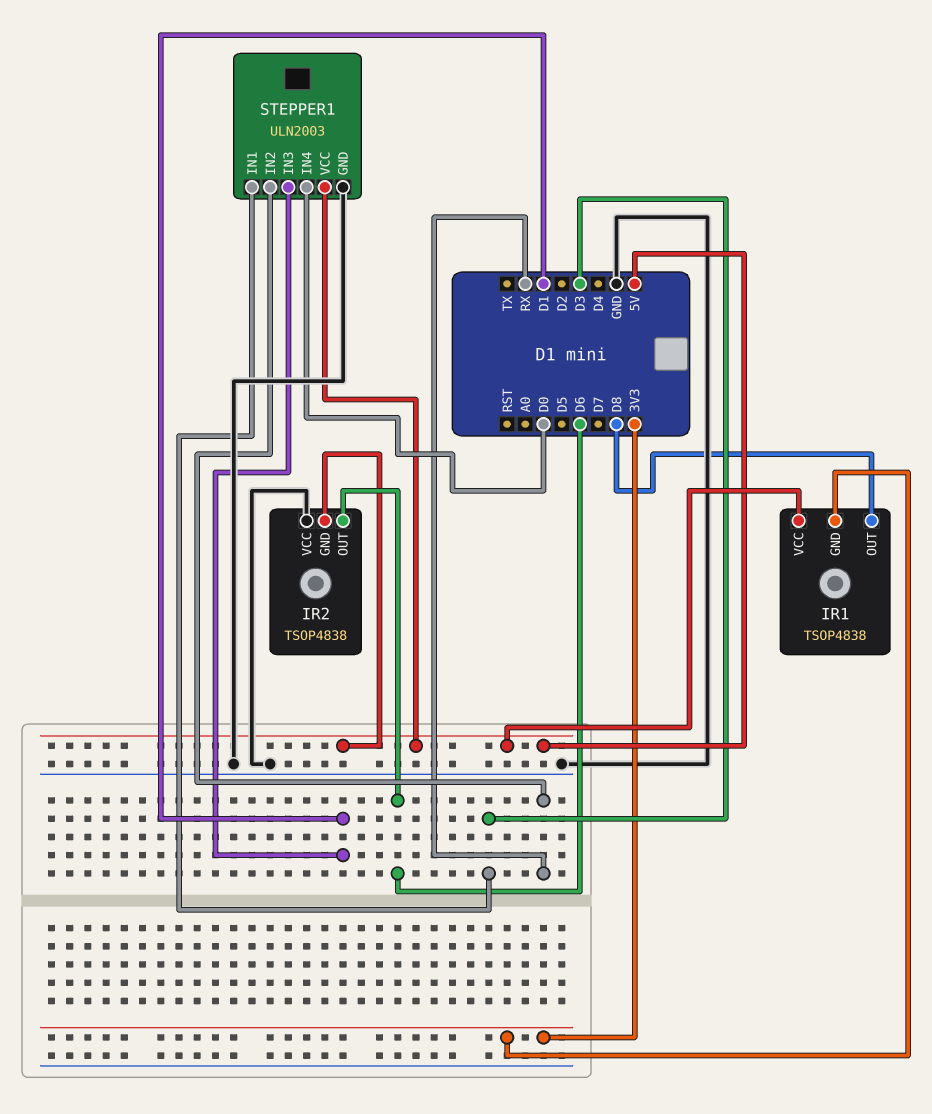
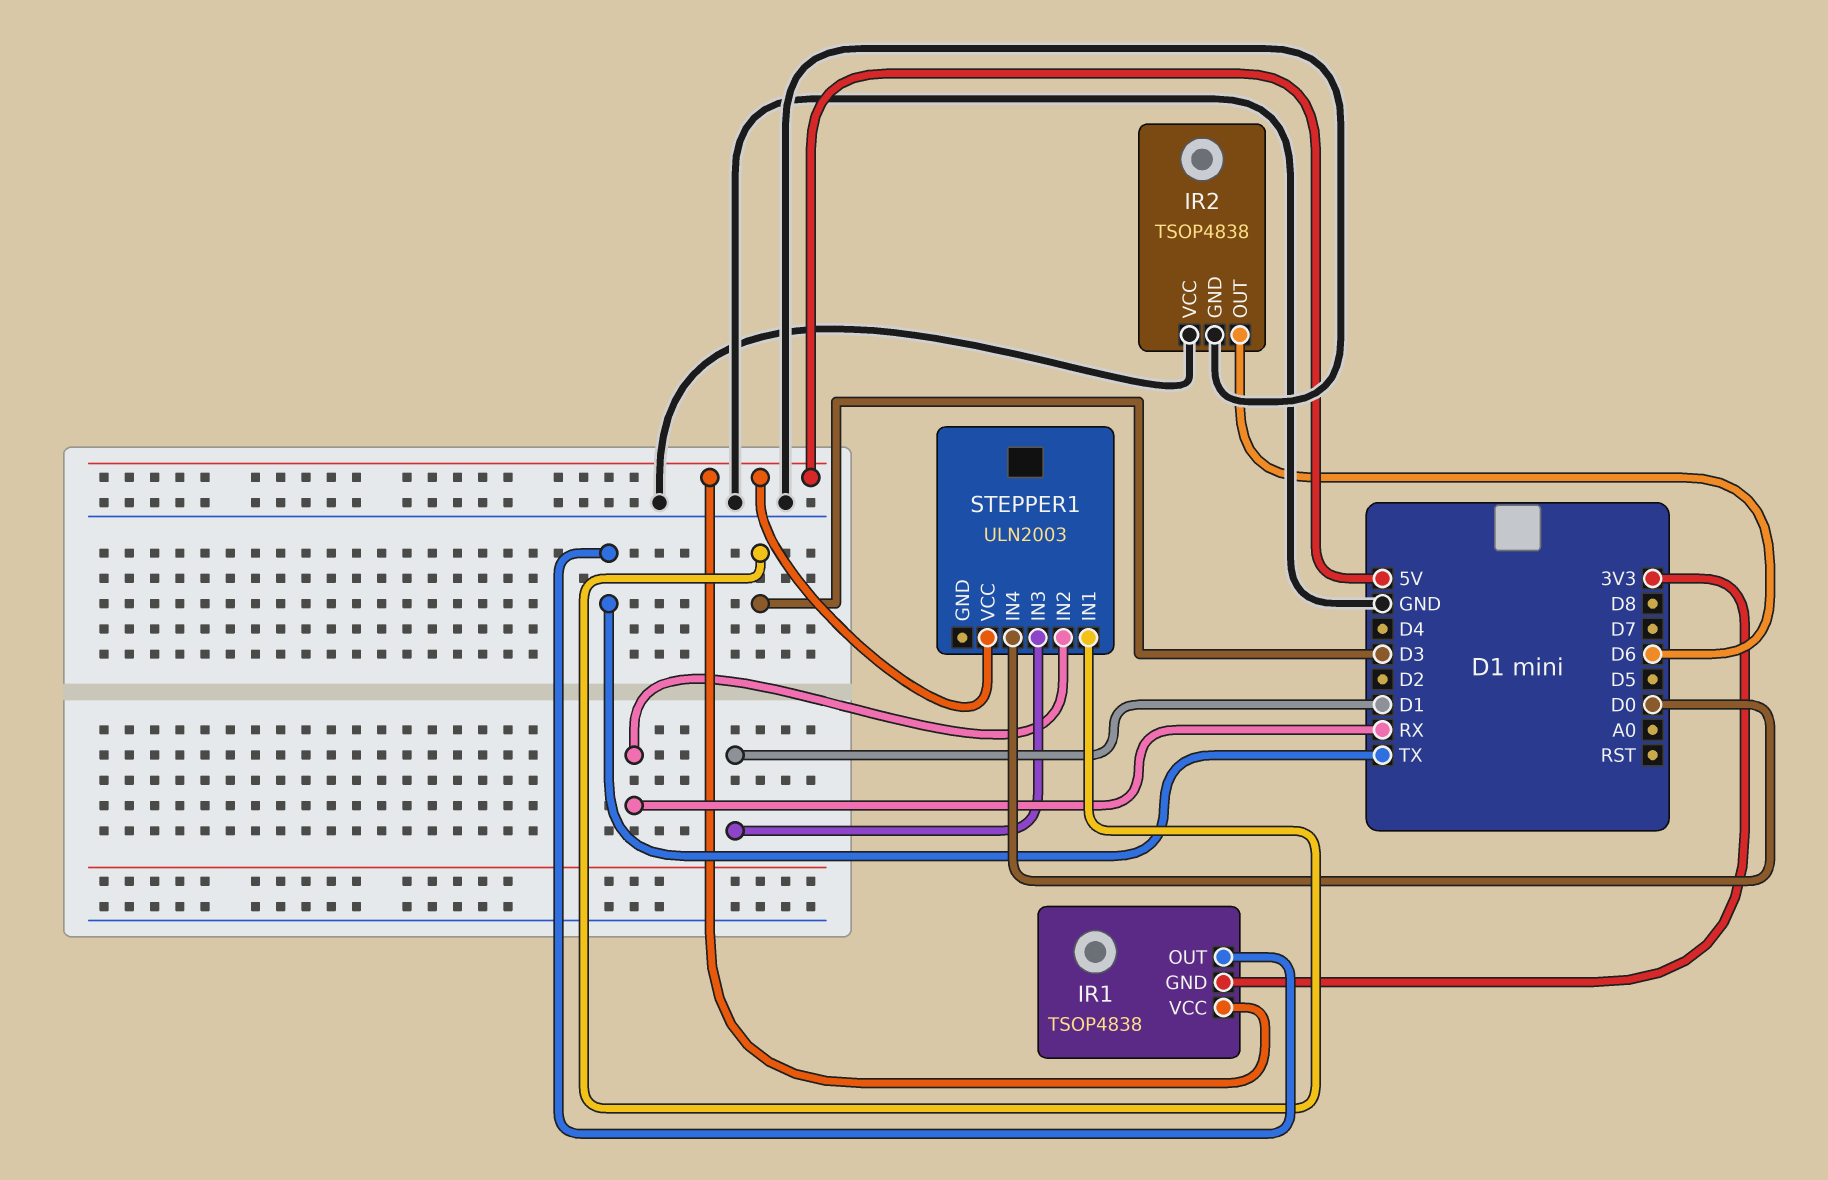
IR1 pin OUT: D8 -> TX
IR2 pin GND: 5V -> GND
STEPPER1 pin GND: GND -> none

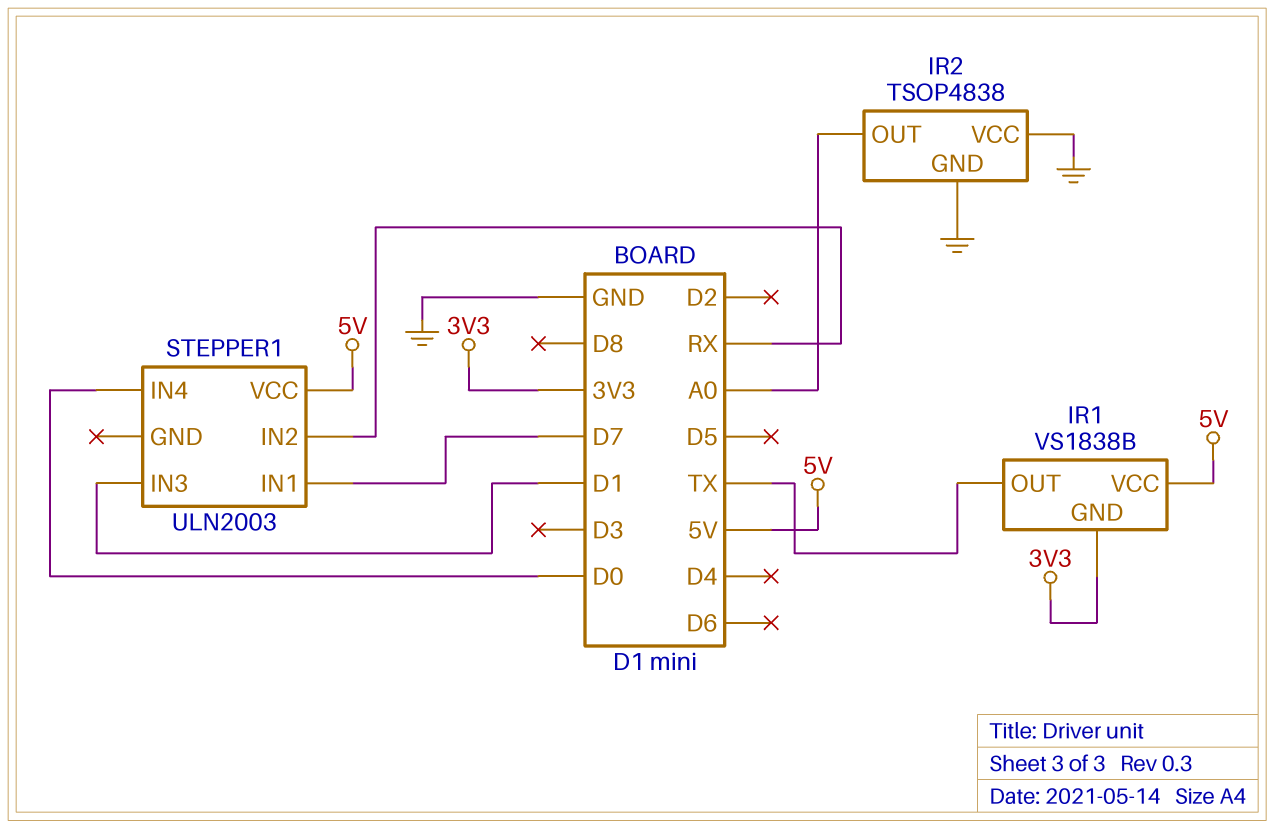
IR1: TSOP4838 -> VS1838B
IR2 pin OUT: D6 -> A0
STEPPER1 pin IN1: D3 -> D7

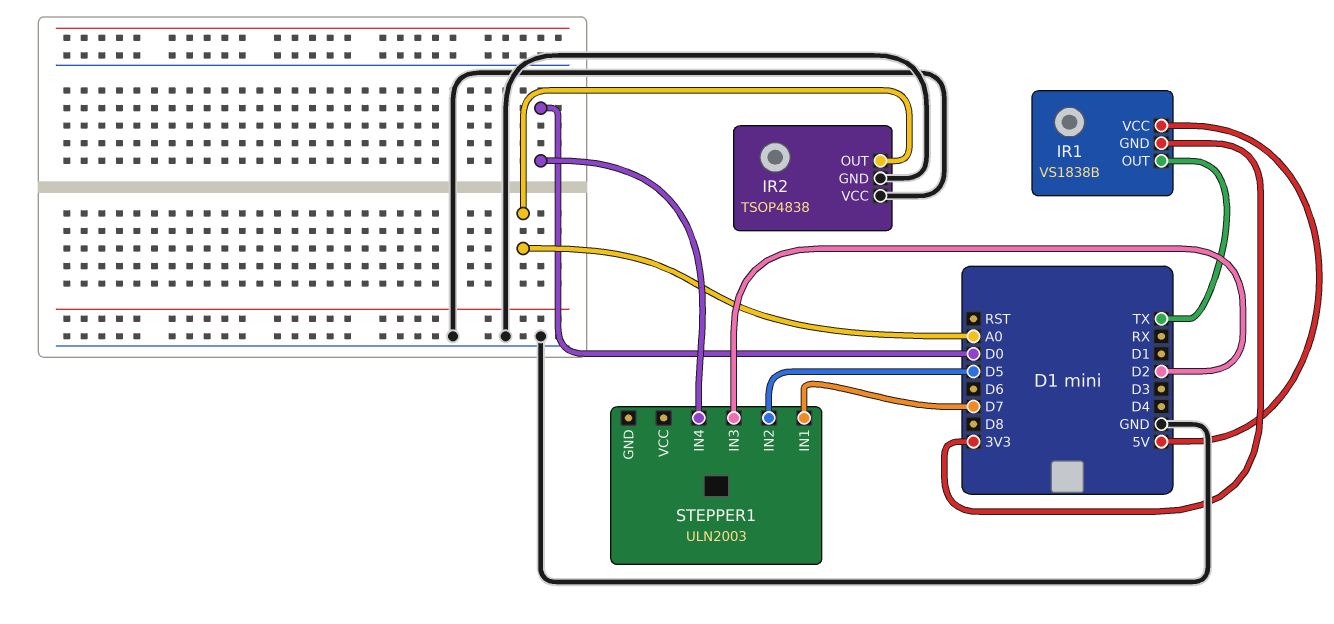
STEPPER1 pin IN2: RX -> D5
STEPPER1 pin IN3: D1 -> D2
STEPPER1 pin VCC: 5V -> none

